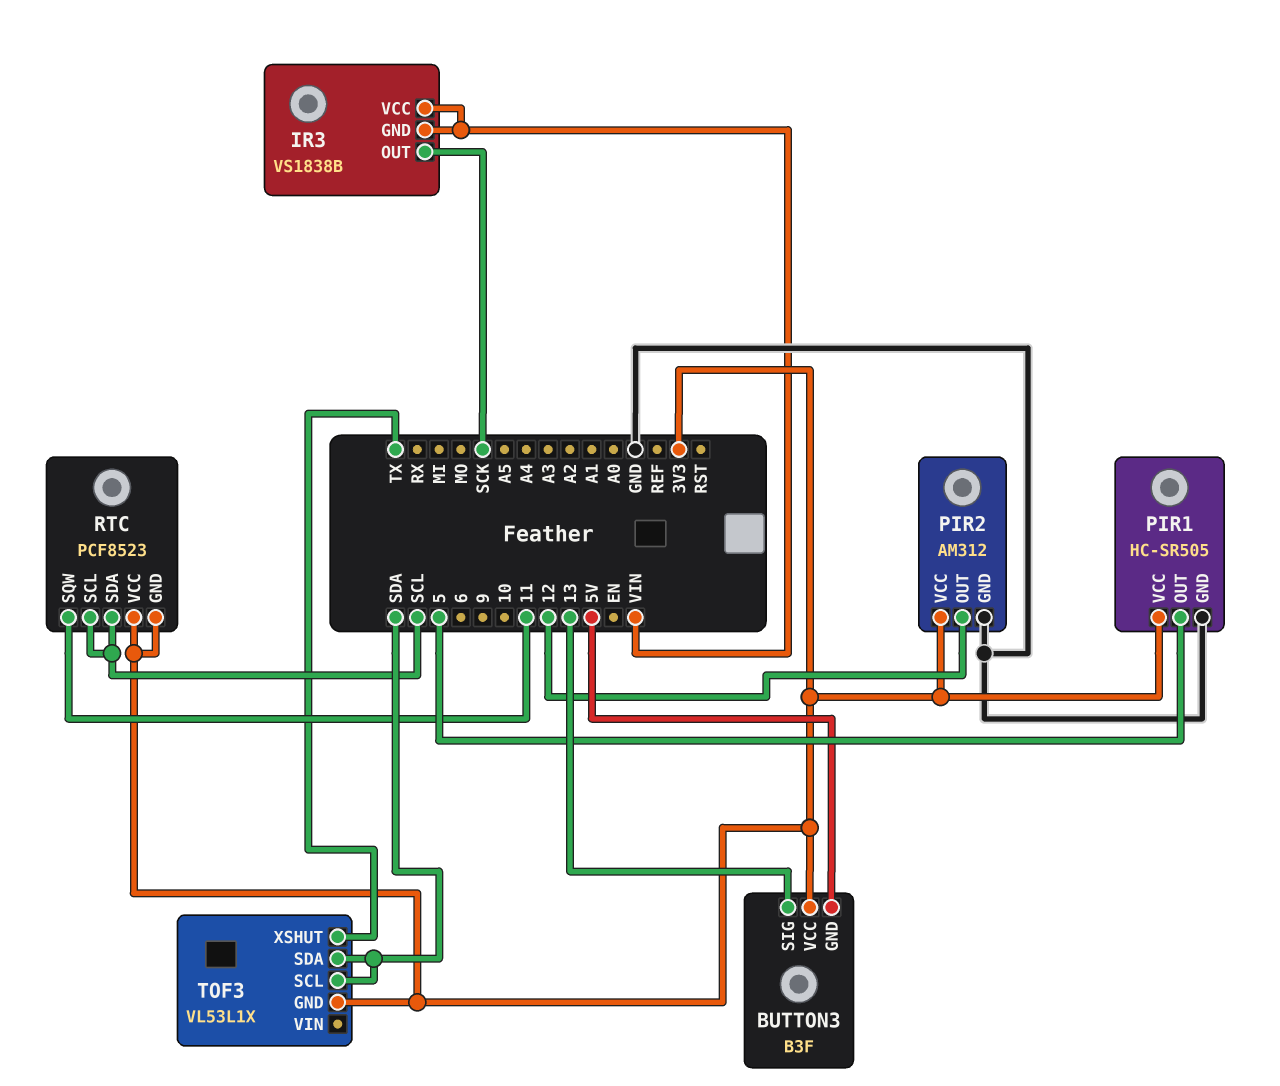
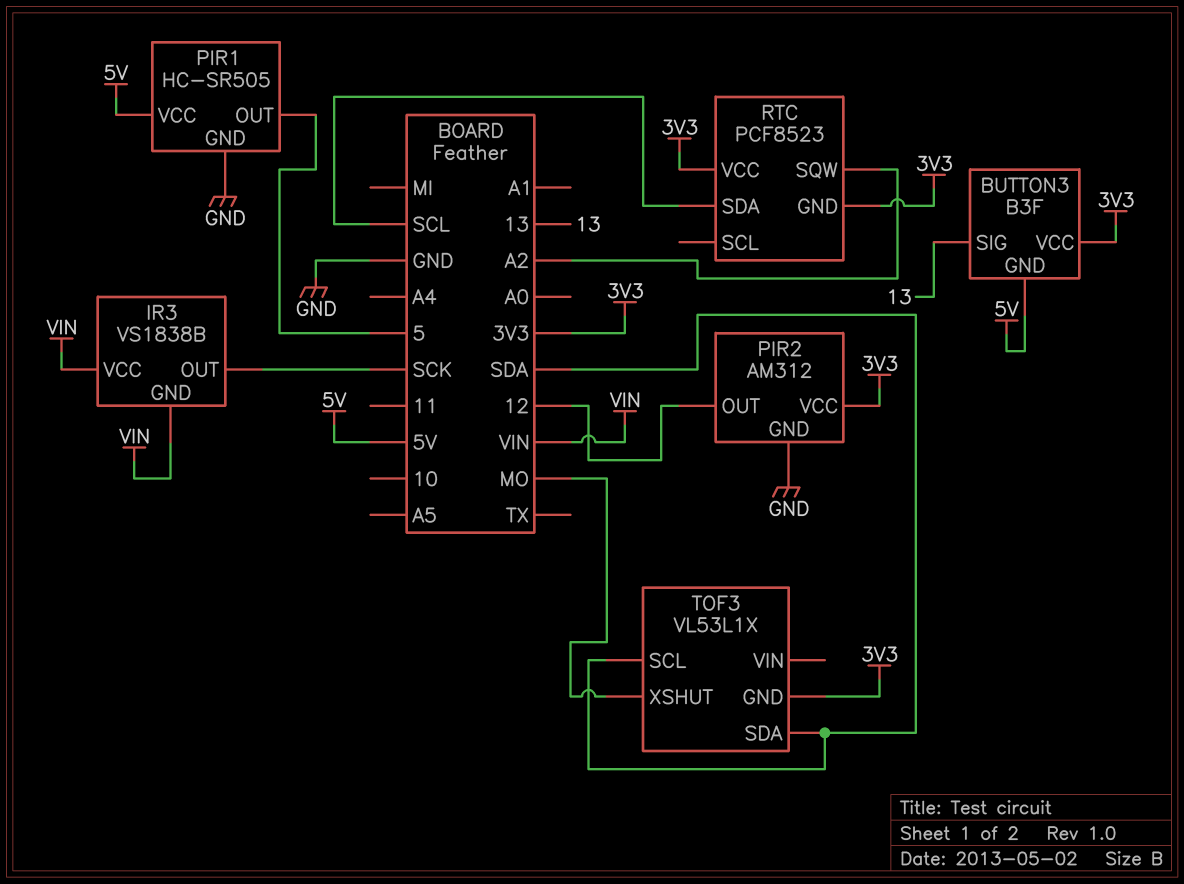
PIR1 pin VCC: 3V3 -> 5V
RTC pin SCL: SCL -> none
RTC pin SQW: 11 -> A2
TOF3 pin XSHUT: TX -> MO

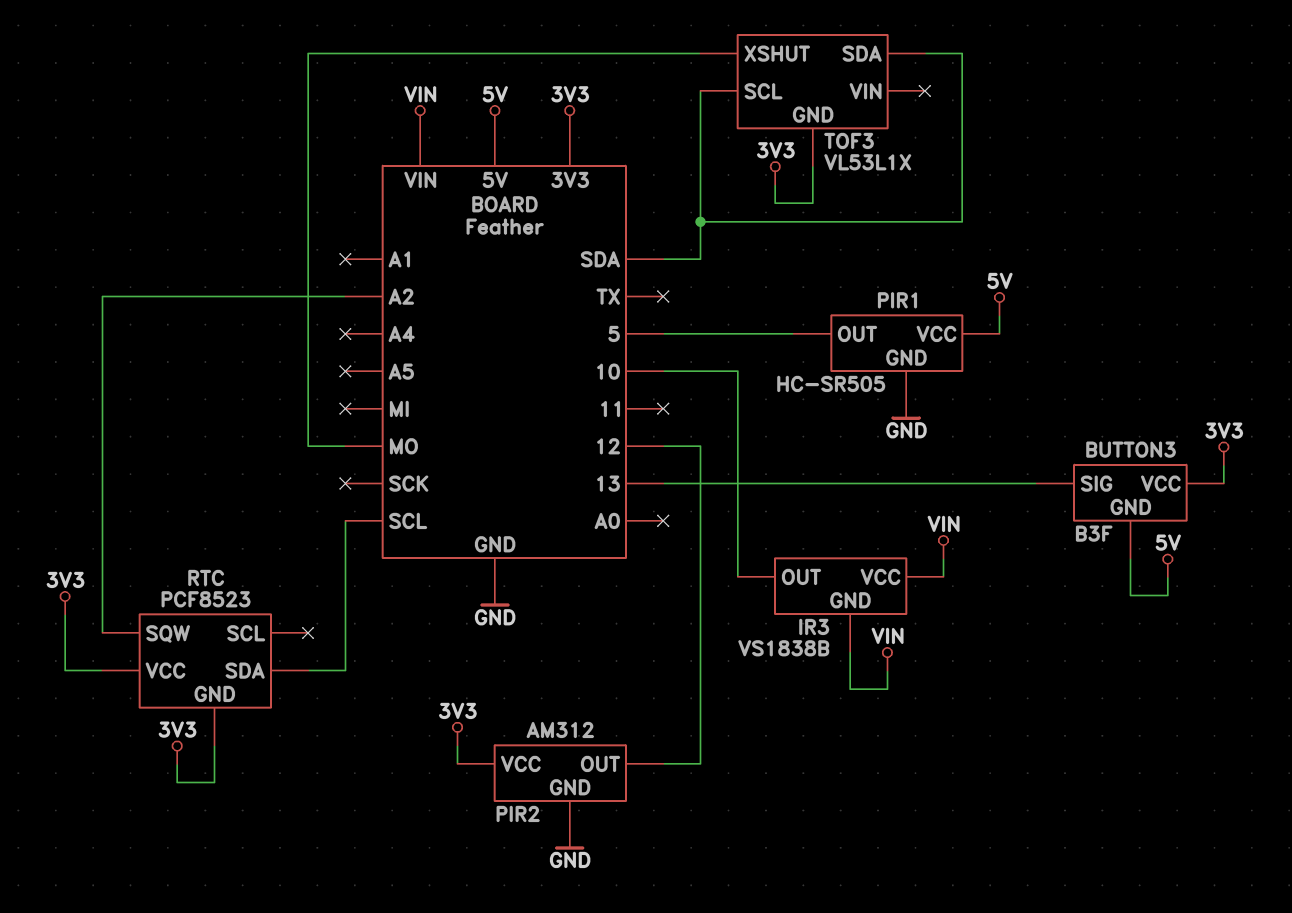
IR3 pin OUT: SCK -> 10

